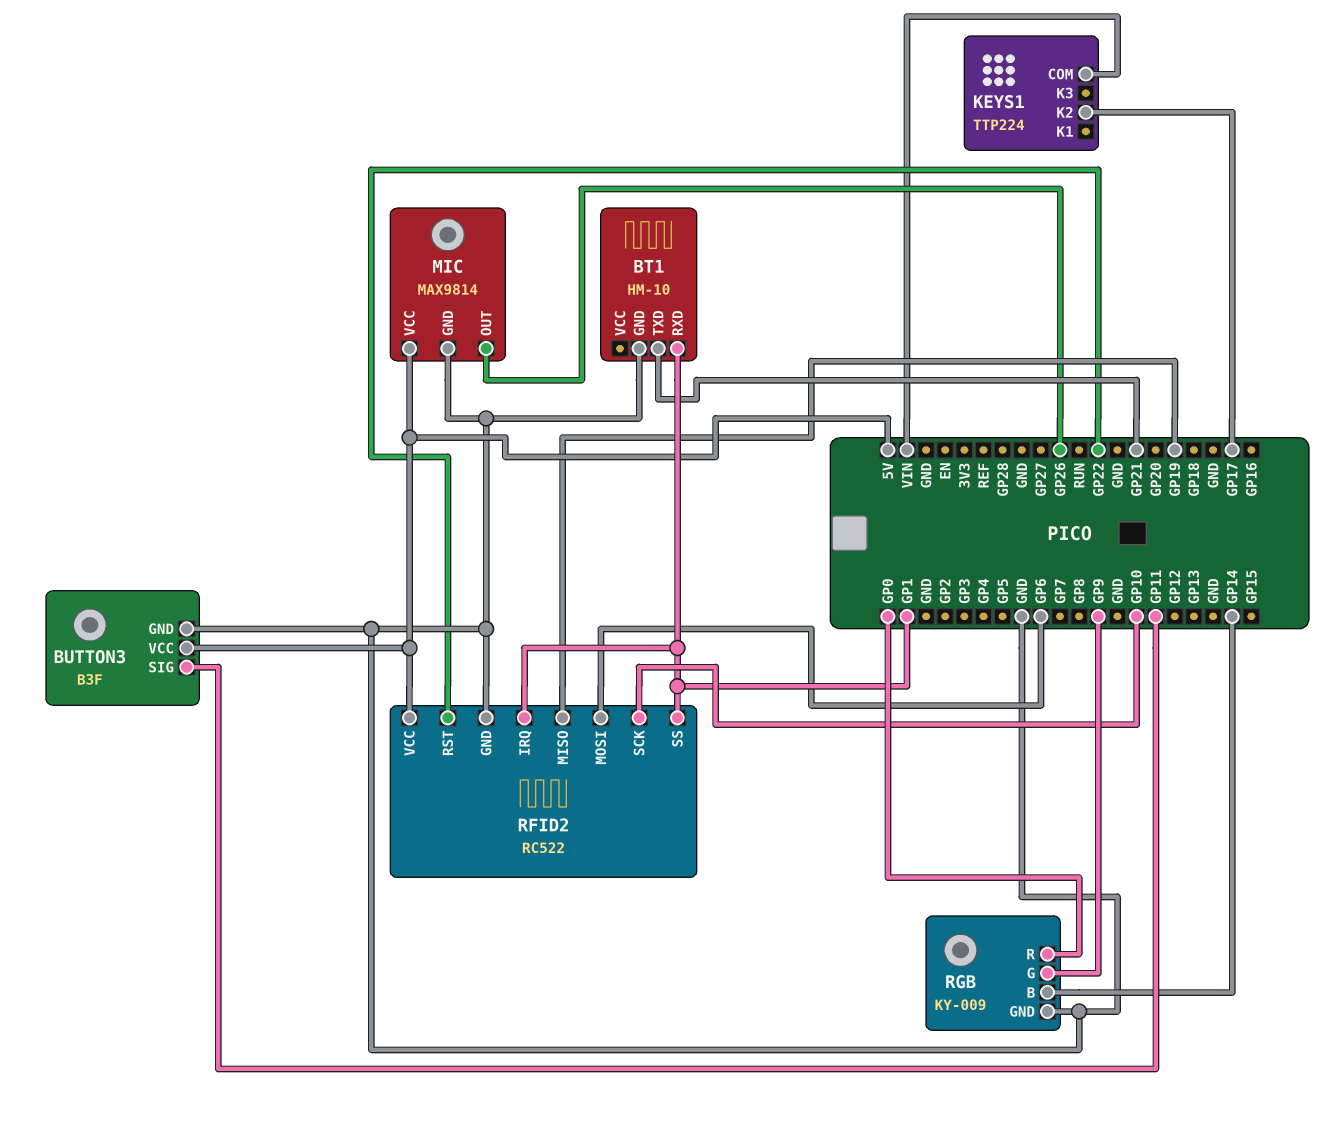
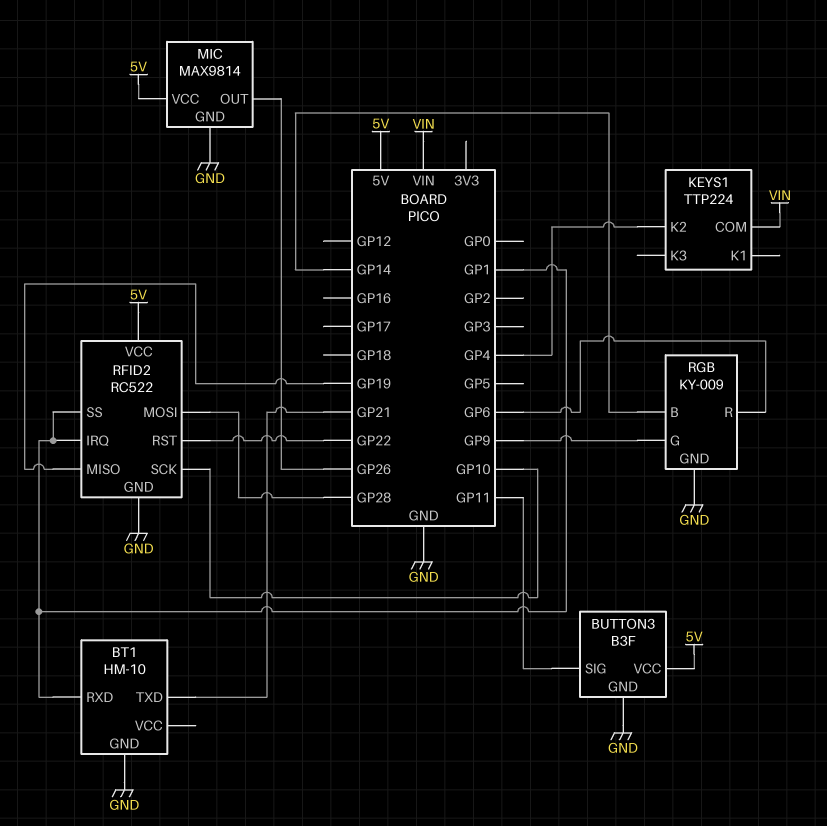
KEYS1 pin K2: GP17 -> GP4
RFID2 pin MOSI: GP6 -> GP28
RGB pin R: GP0 -> GP6

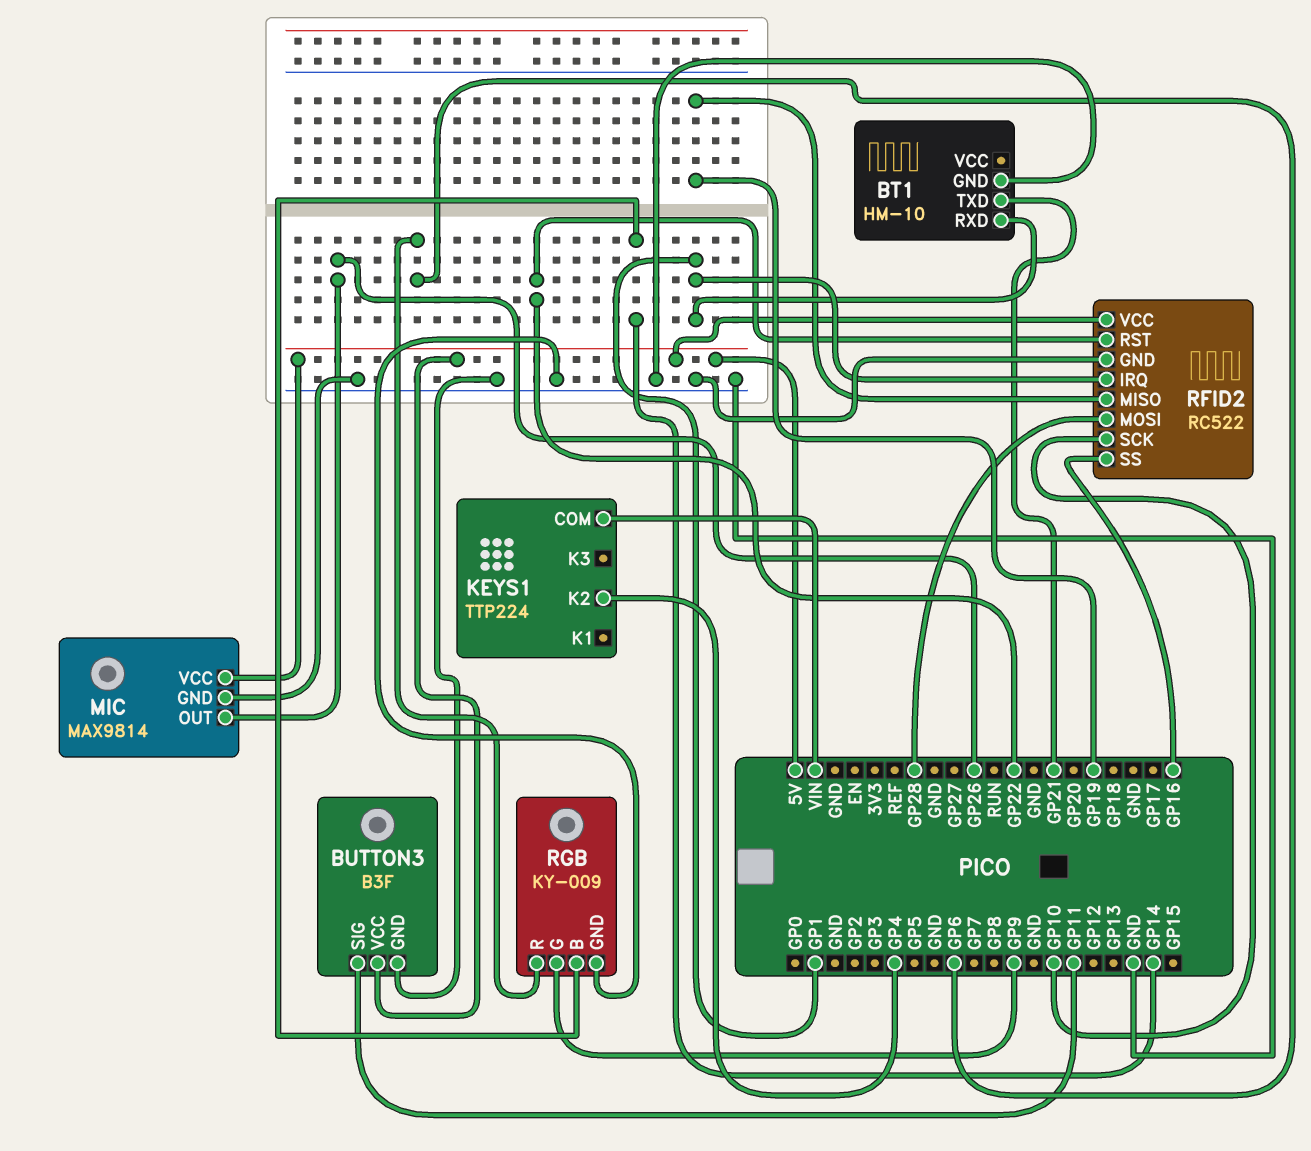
RFID2 pin SS: GP1 -> GP16

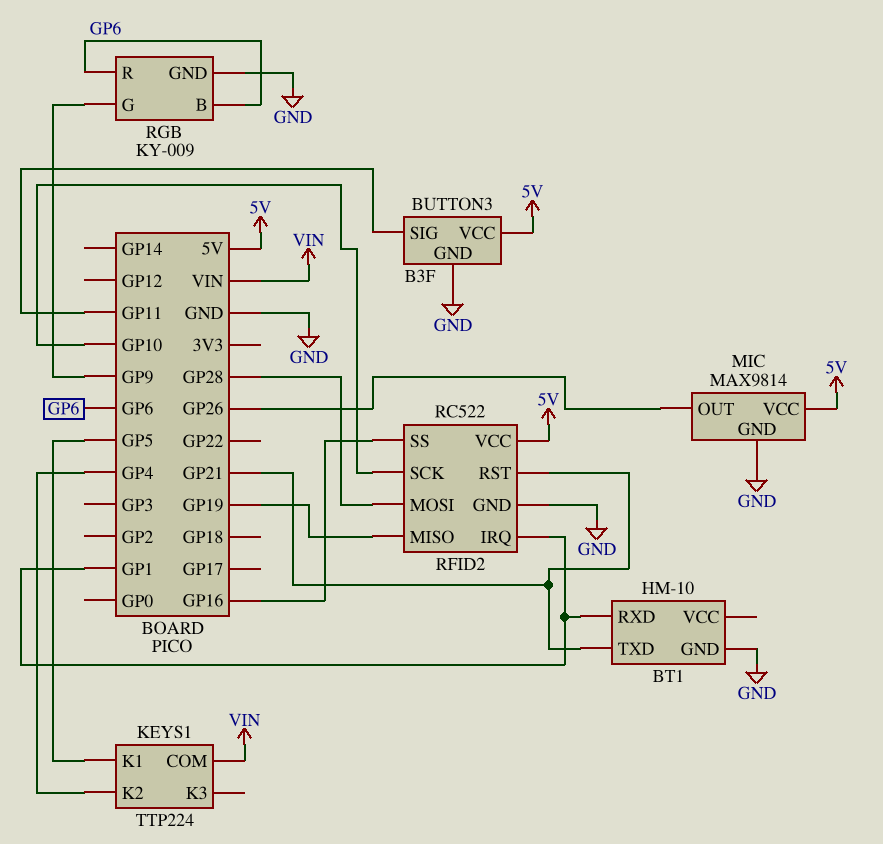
KEYS1 pin K1: none -> GP5
RFID2 pin RST: GP22 -> GP21
RGB pin B: GP14 -> GP6

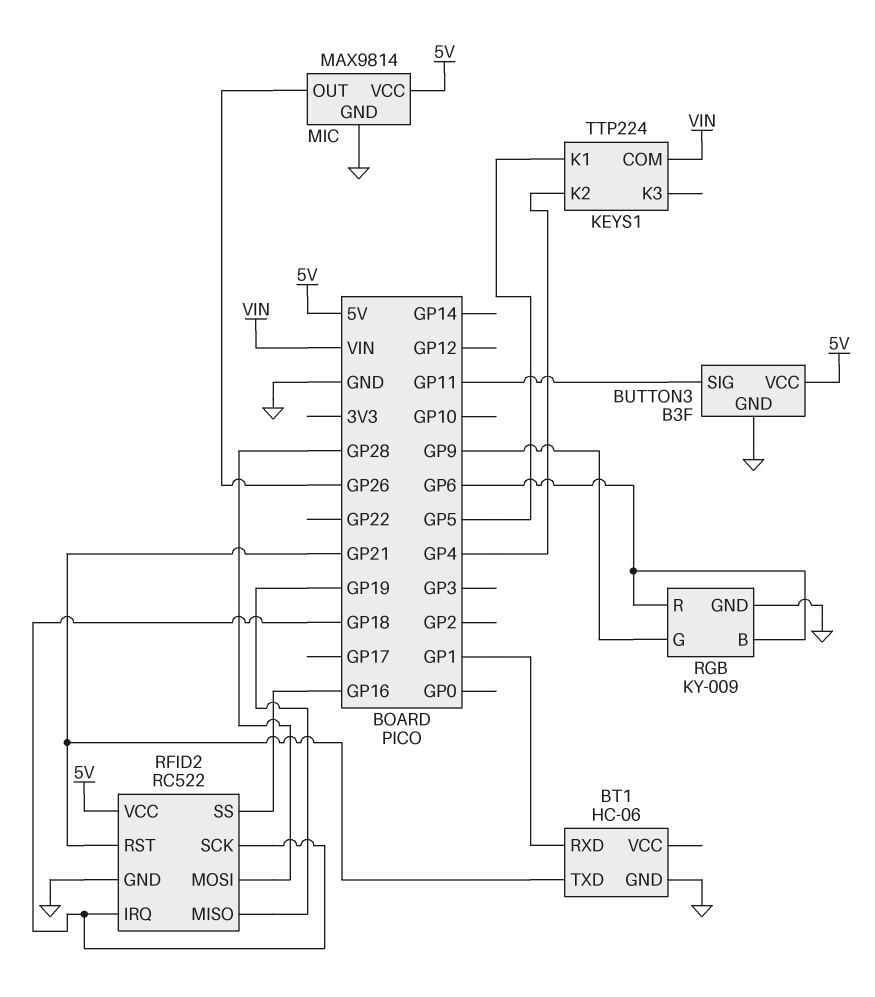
BT1: HM-10 -> HC-06
RFID2 pin IRQ: GP1 -> GP18
RFID2 pin SCK: GP10 -> GP18

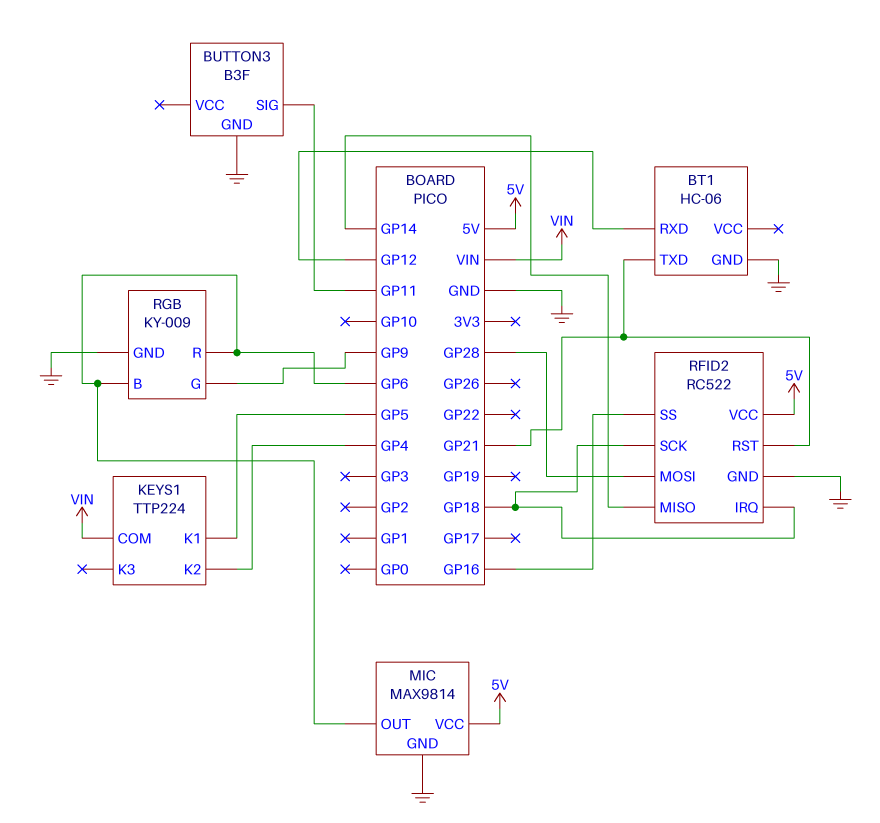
BT1 pin RXD: GP1 -> GP12
BUTTON3 pin VCC: 5V -> none
MIC pin OUT: GP26 -> GP6
RFID2 pin MISO: GP19 -> GP14

